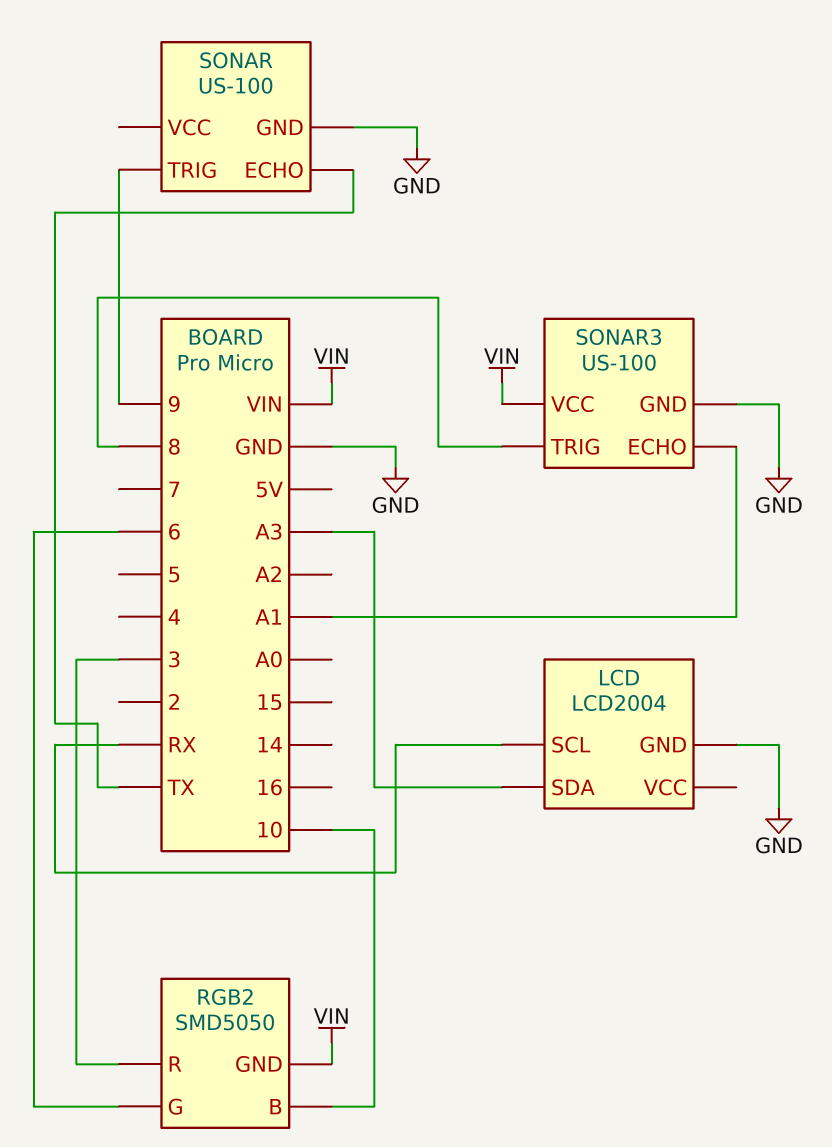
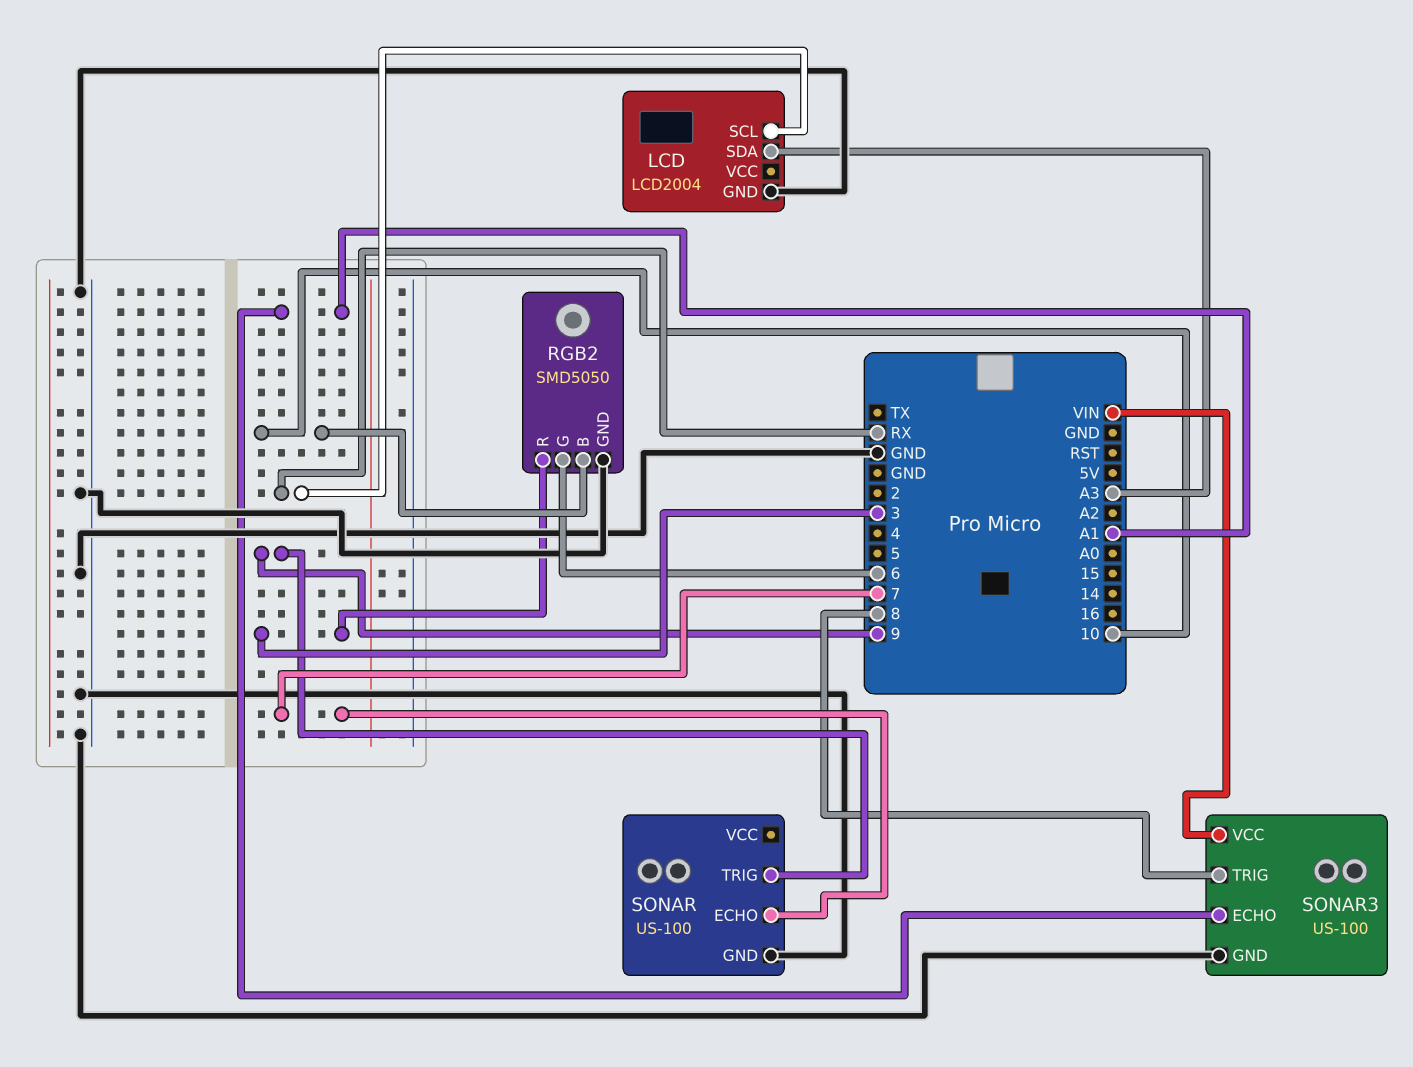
RGB2 pin GND: VIN -> GND
SONAR pin ECHO: TX -> 7

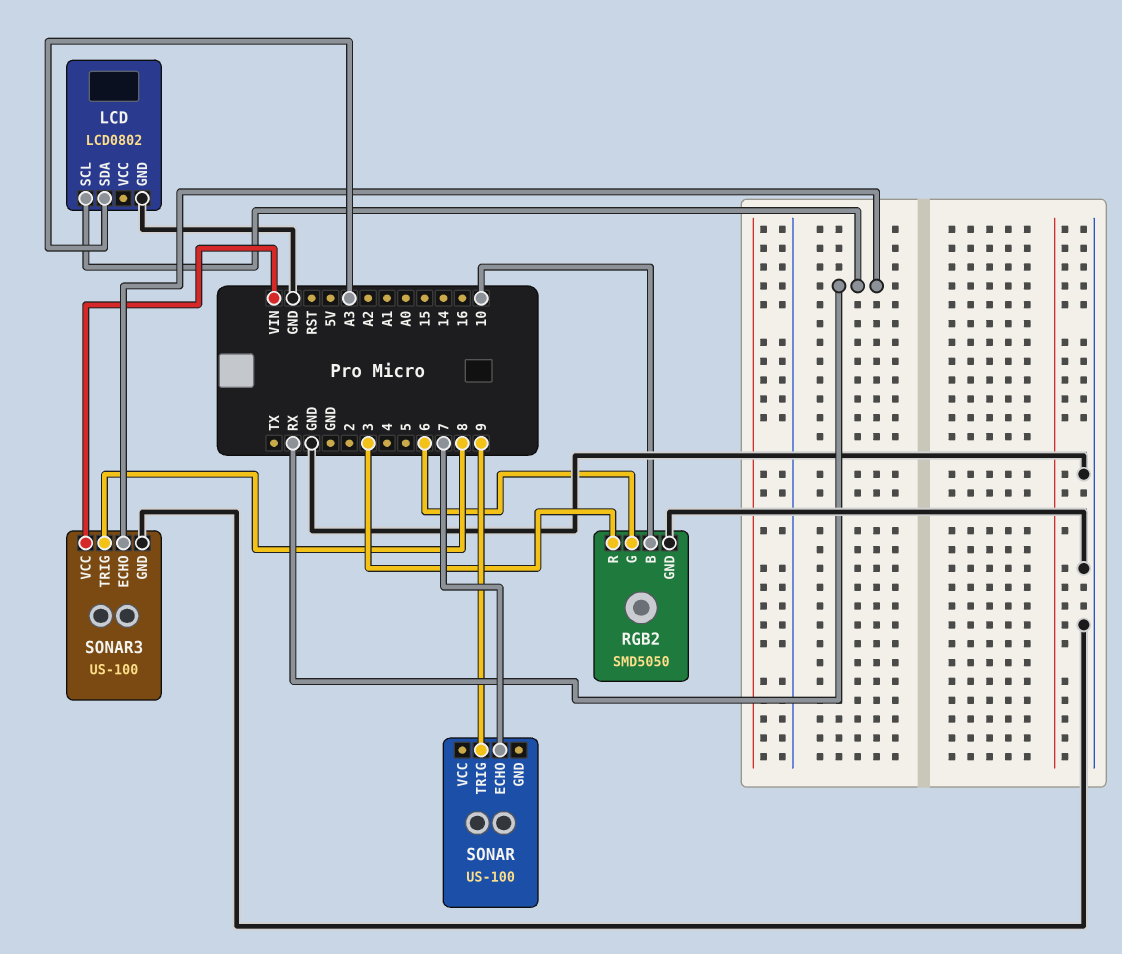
LCD: LCD2004 -> LCD0802
SONAR pin GND: GND -> none
SONAR3 pin ECHO: A1 -> RX

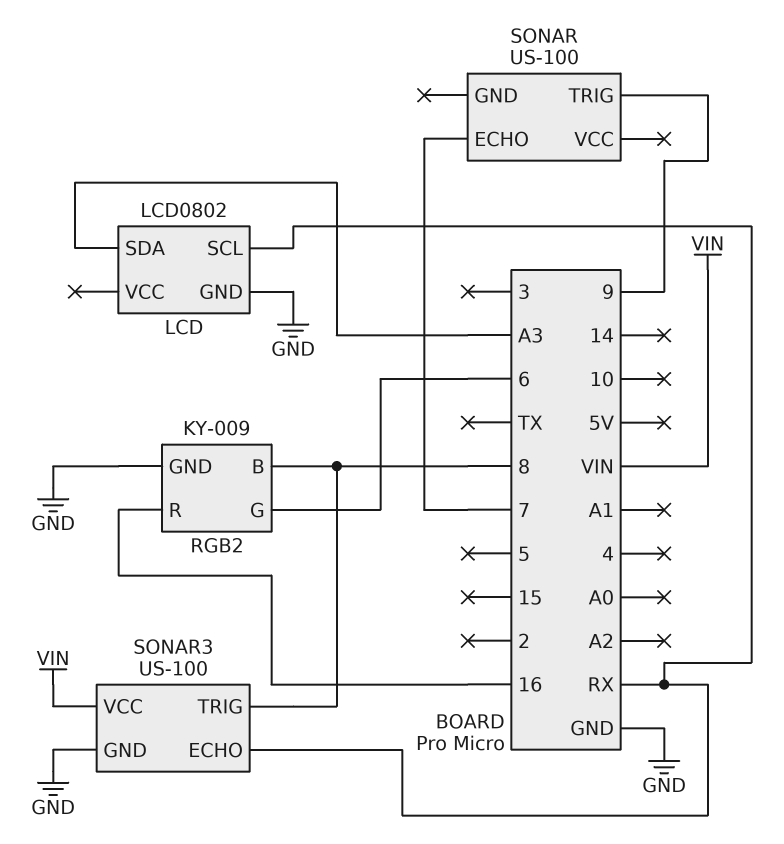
RGB2: SMD5050 -> KY-009
RGB2 pin B: 10 -> 8
RGB2 pin R: 3 -> 16

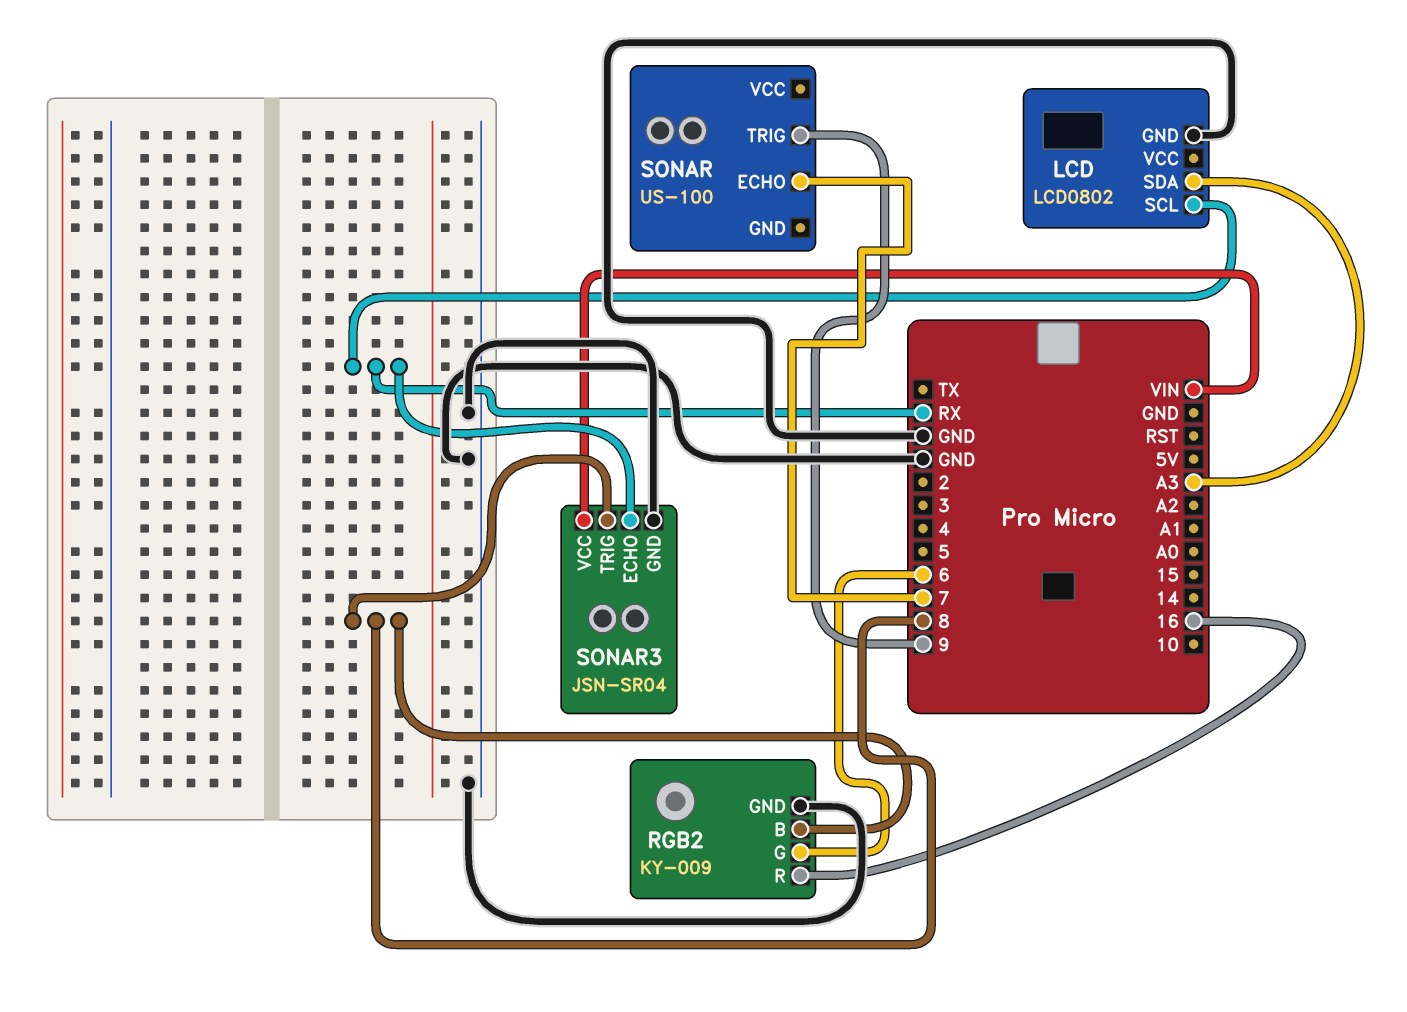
SONAR3: US-100 -> JSN-SR04

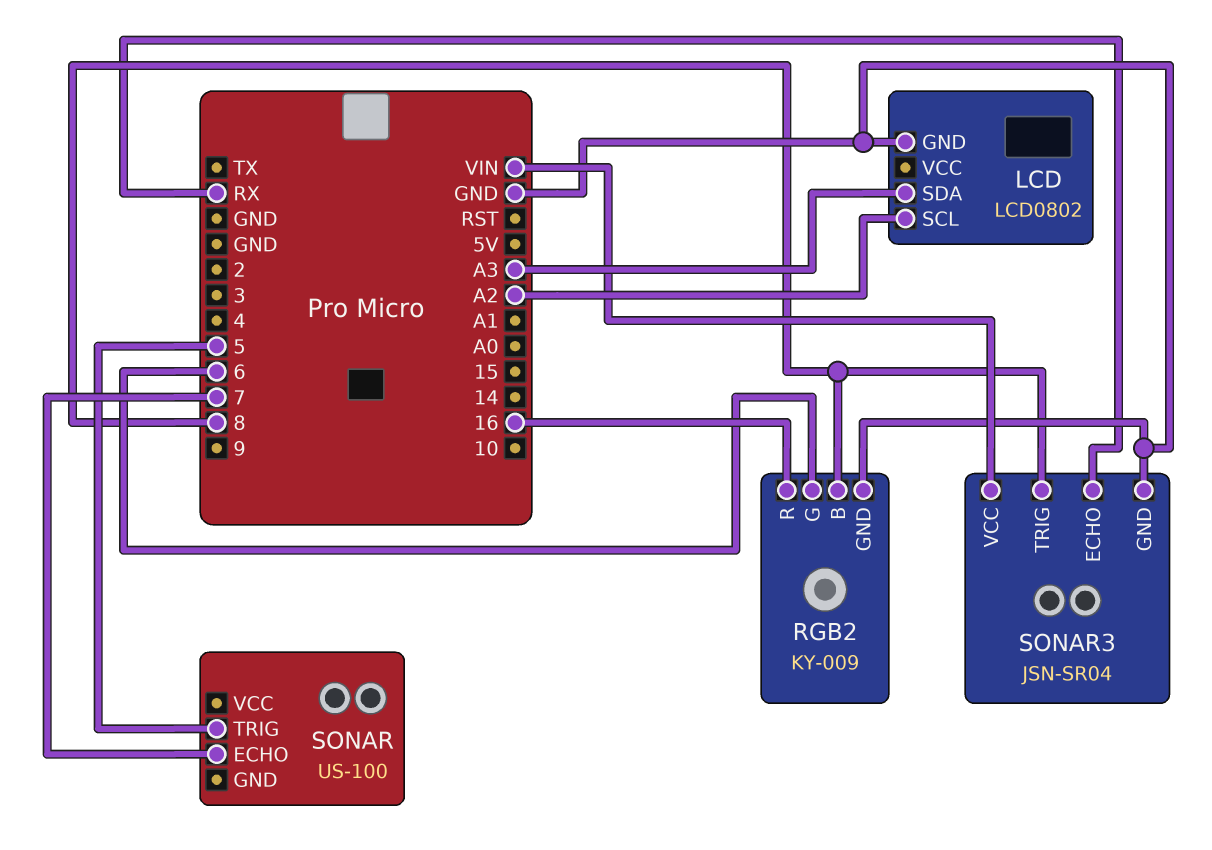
LCD pin SCL: RX -> A2
SONAR pin TRIG: 9 -> 5

